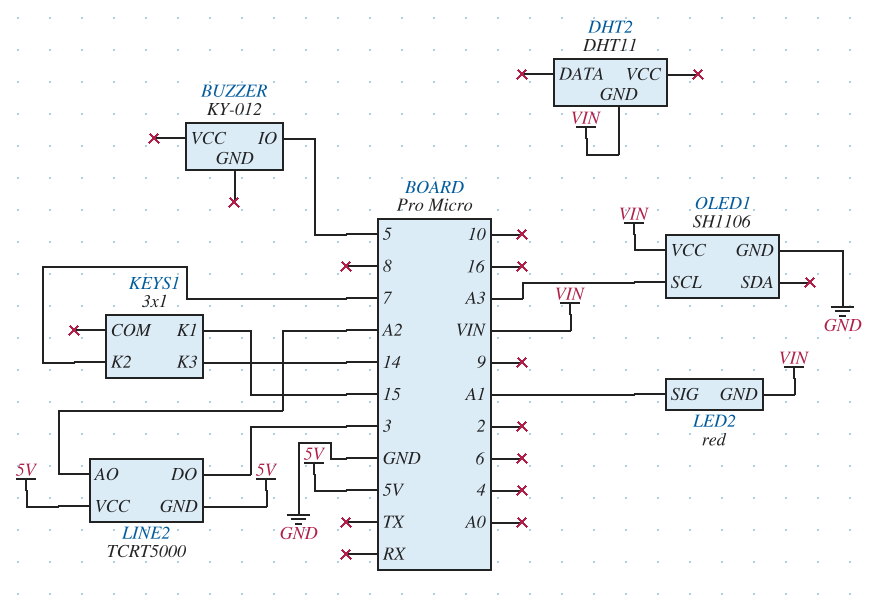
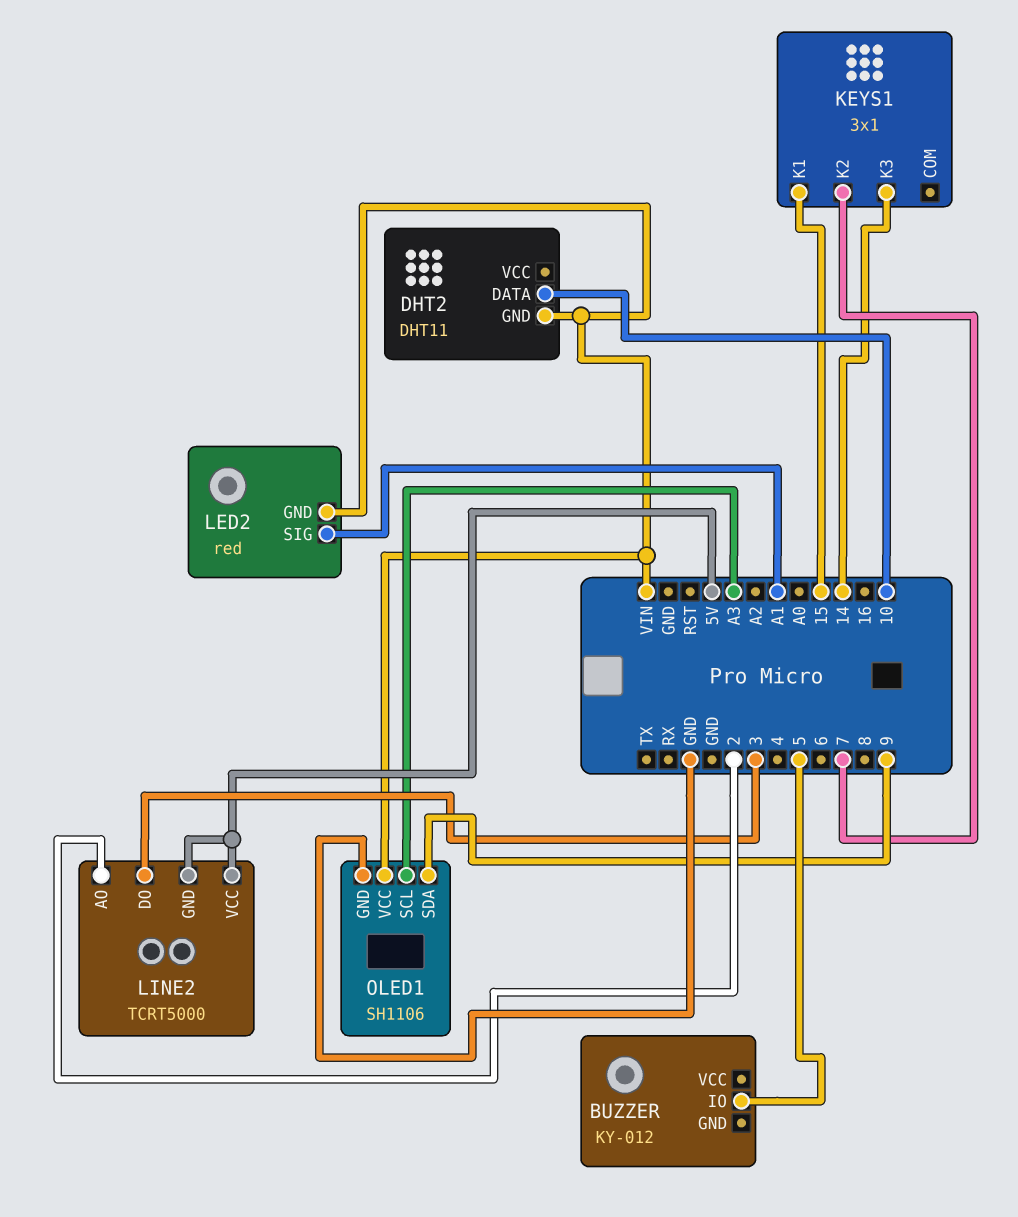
DHT2 pin DATA: none -> 10
LINE2 pin AO: A2 -> 2
OLED1 pin SDA: none -> 9

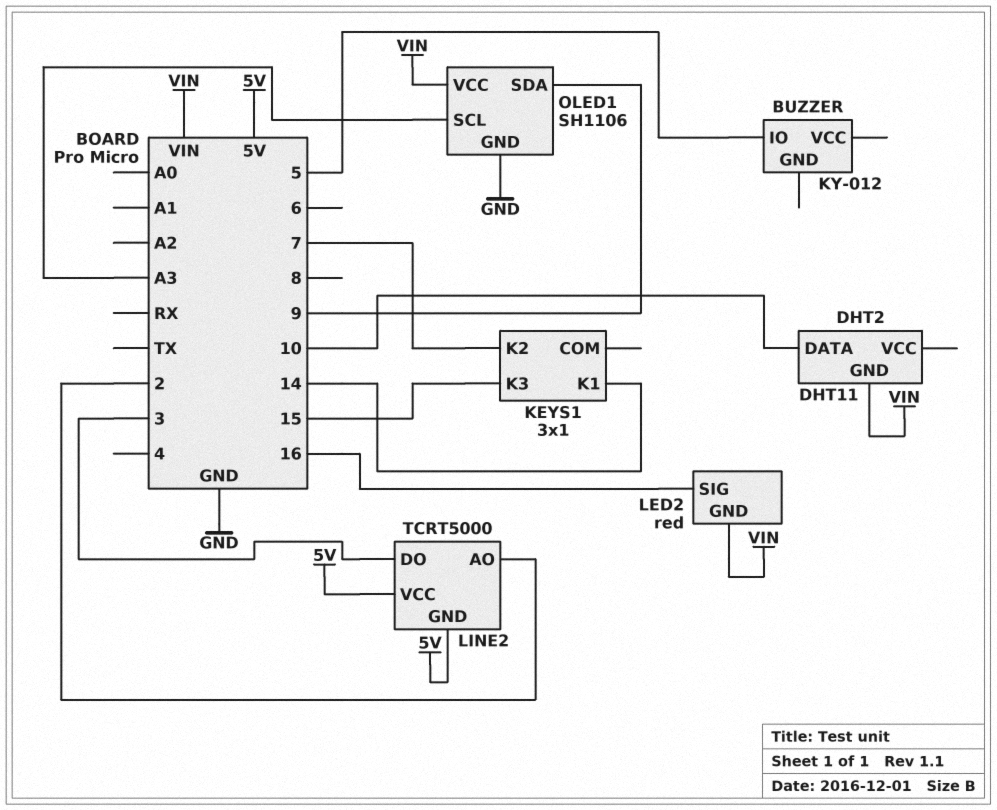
KEYS1 pin K1: 15 -> 14
KEYS1 pin K3: 14 -> 15
LED2 pin SIG: A1 -> 16

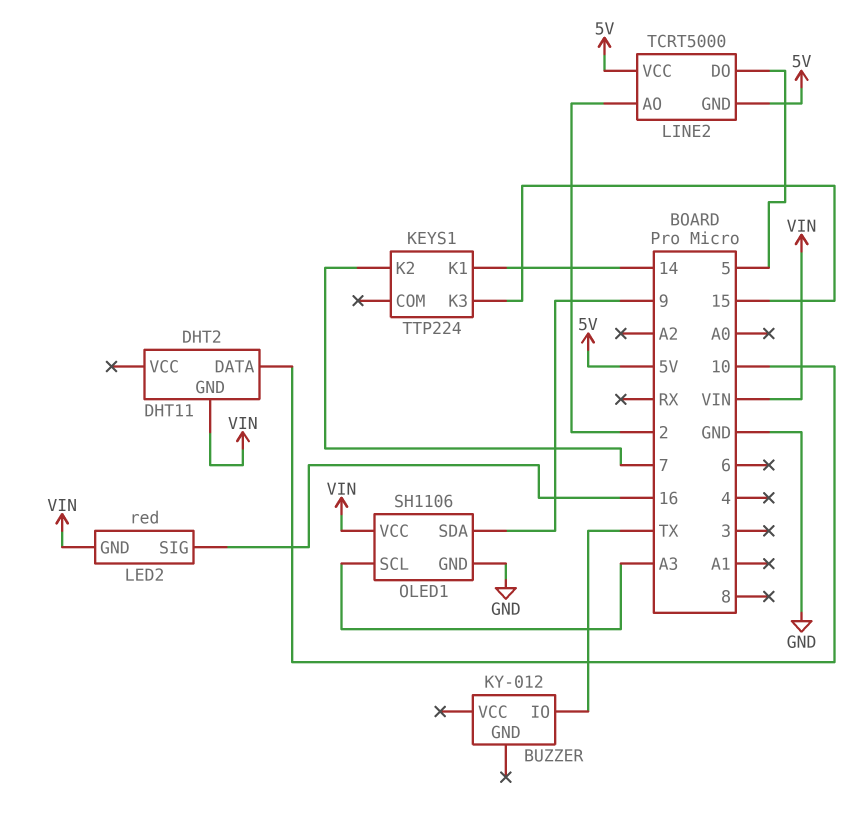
BUZZER pin IO: 5 -> TX
KEYS1: 3x1 -> TTP224
LINE2 pin DO: 3 -> 5

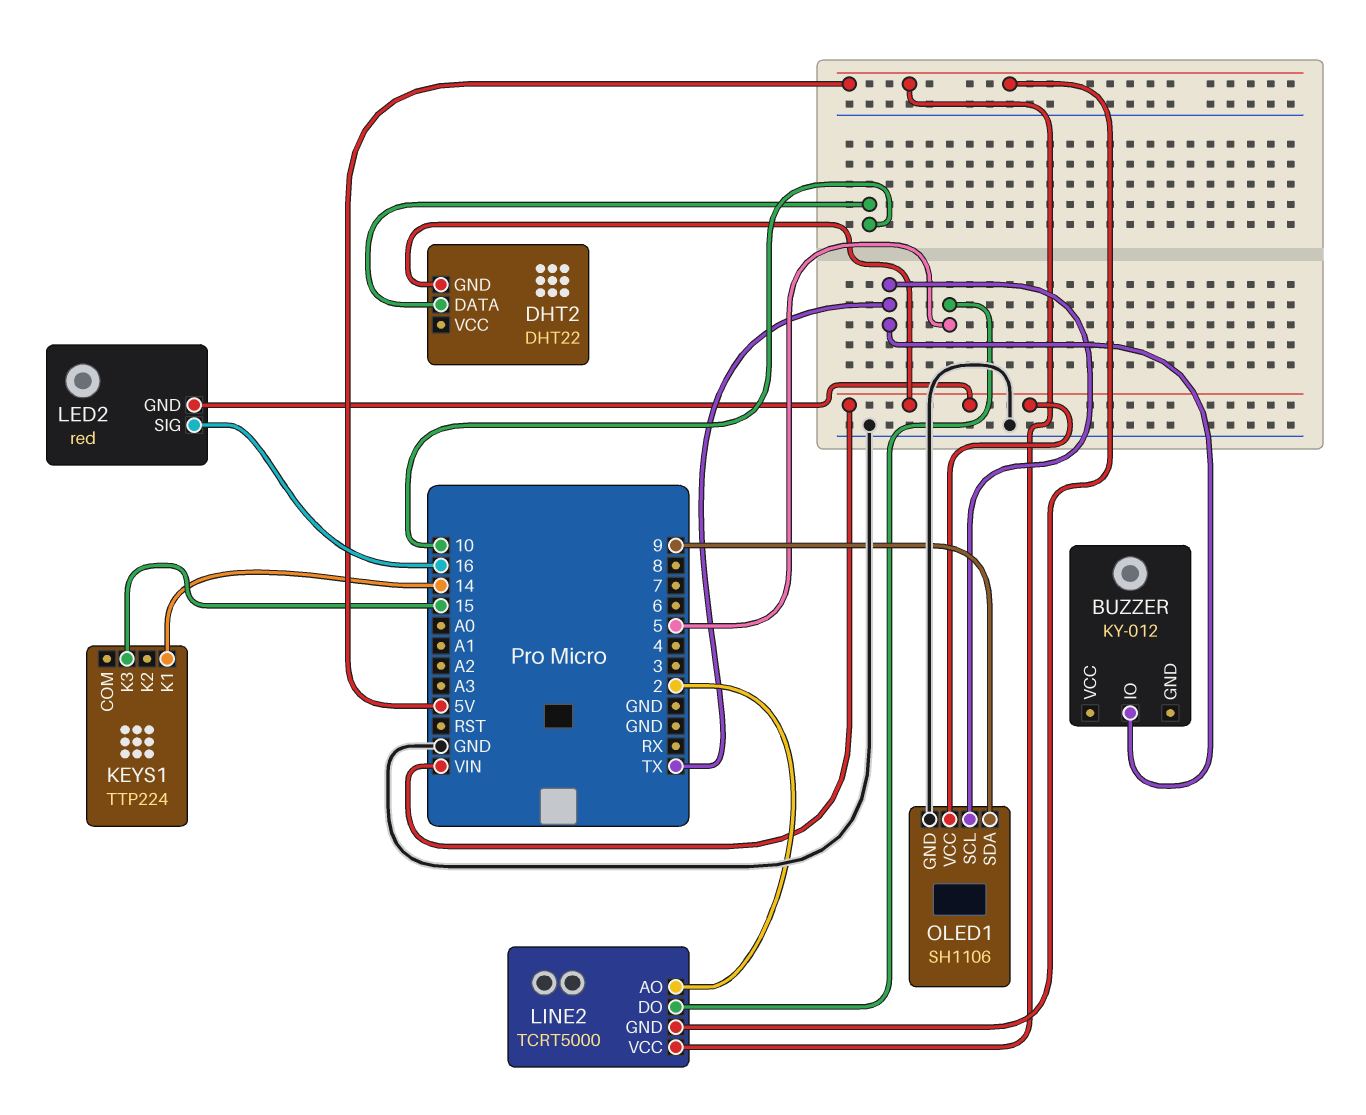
DHT2: DHT11 -> DHT22
KEYS1 pin K2: 7 -> none
OLED1 pin SCL: A3 -> TX

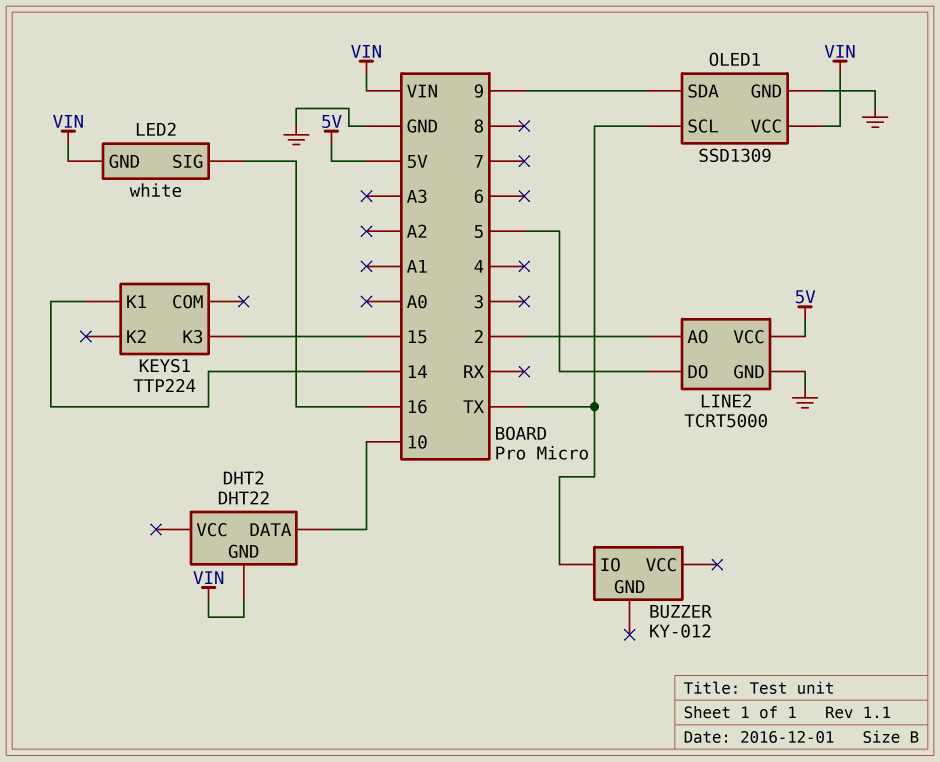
LED2: red -> white
LINE2 pin GND: 5V -> GND
OLED1: SH1106 -> SSD1309

